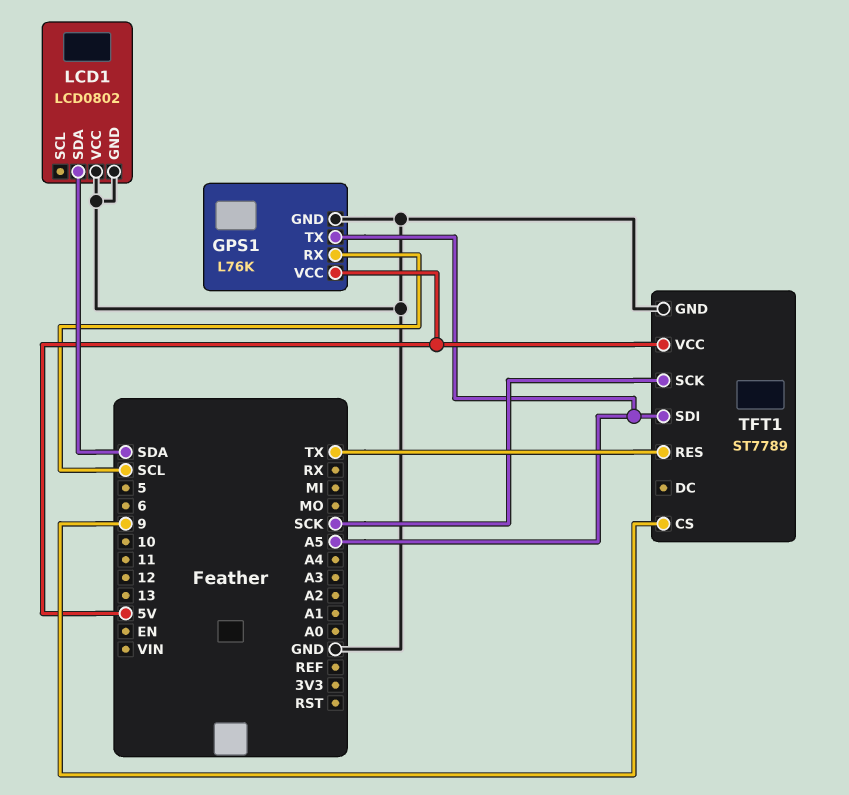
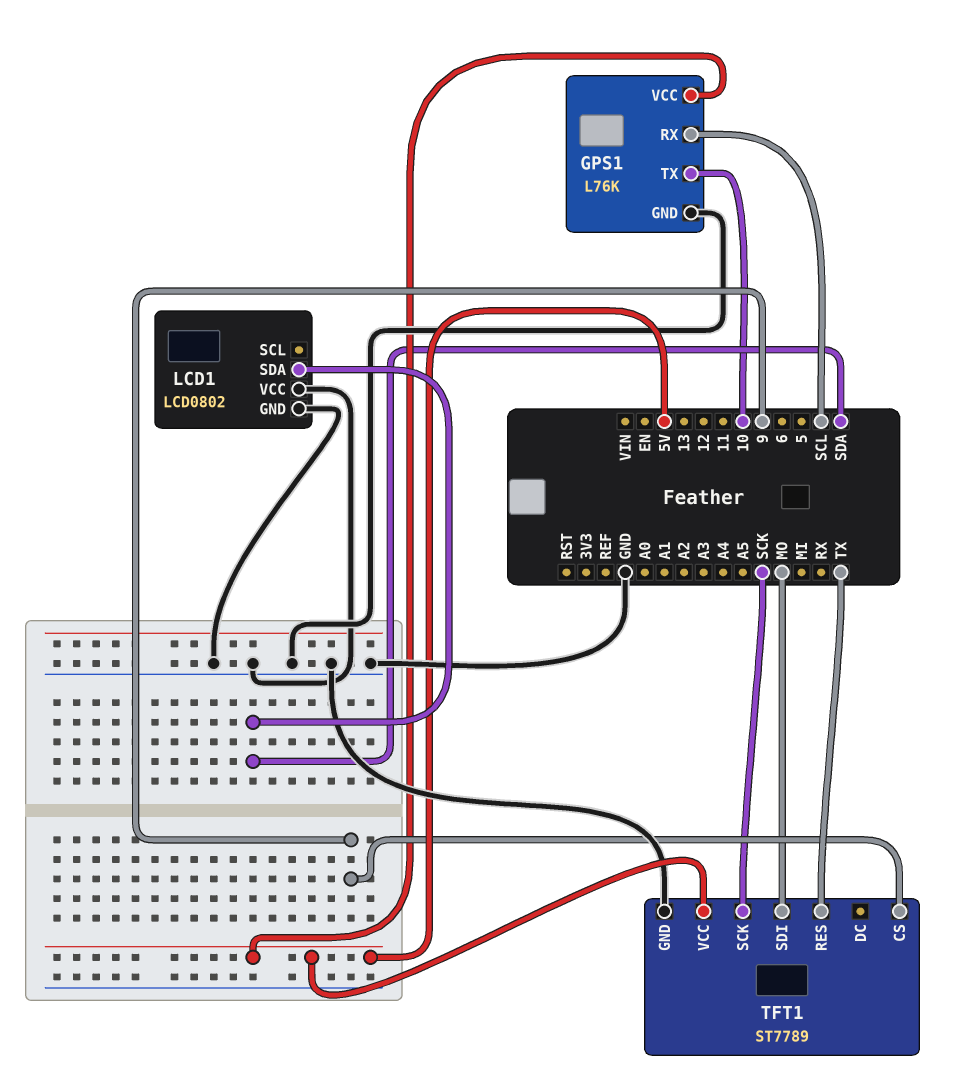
GPS1 pin TX: A5 -> 10
TFT1 pin SDI: A5 -> MO

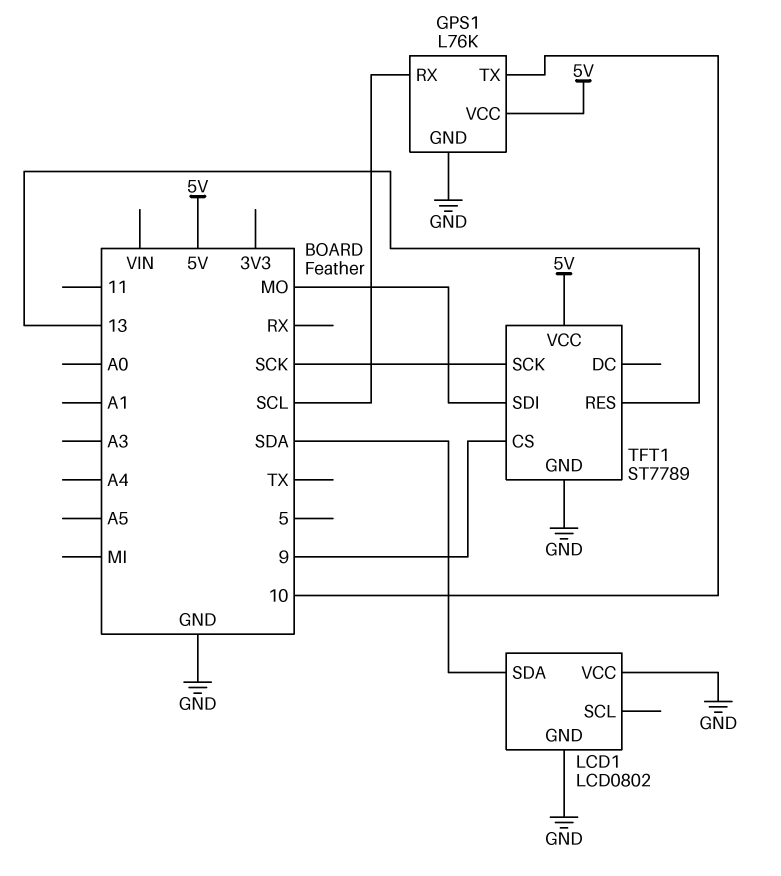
TFT1 pin RES: TX -> 13

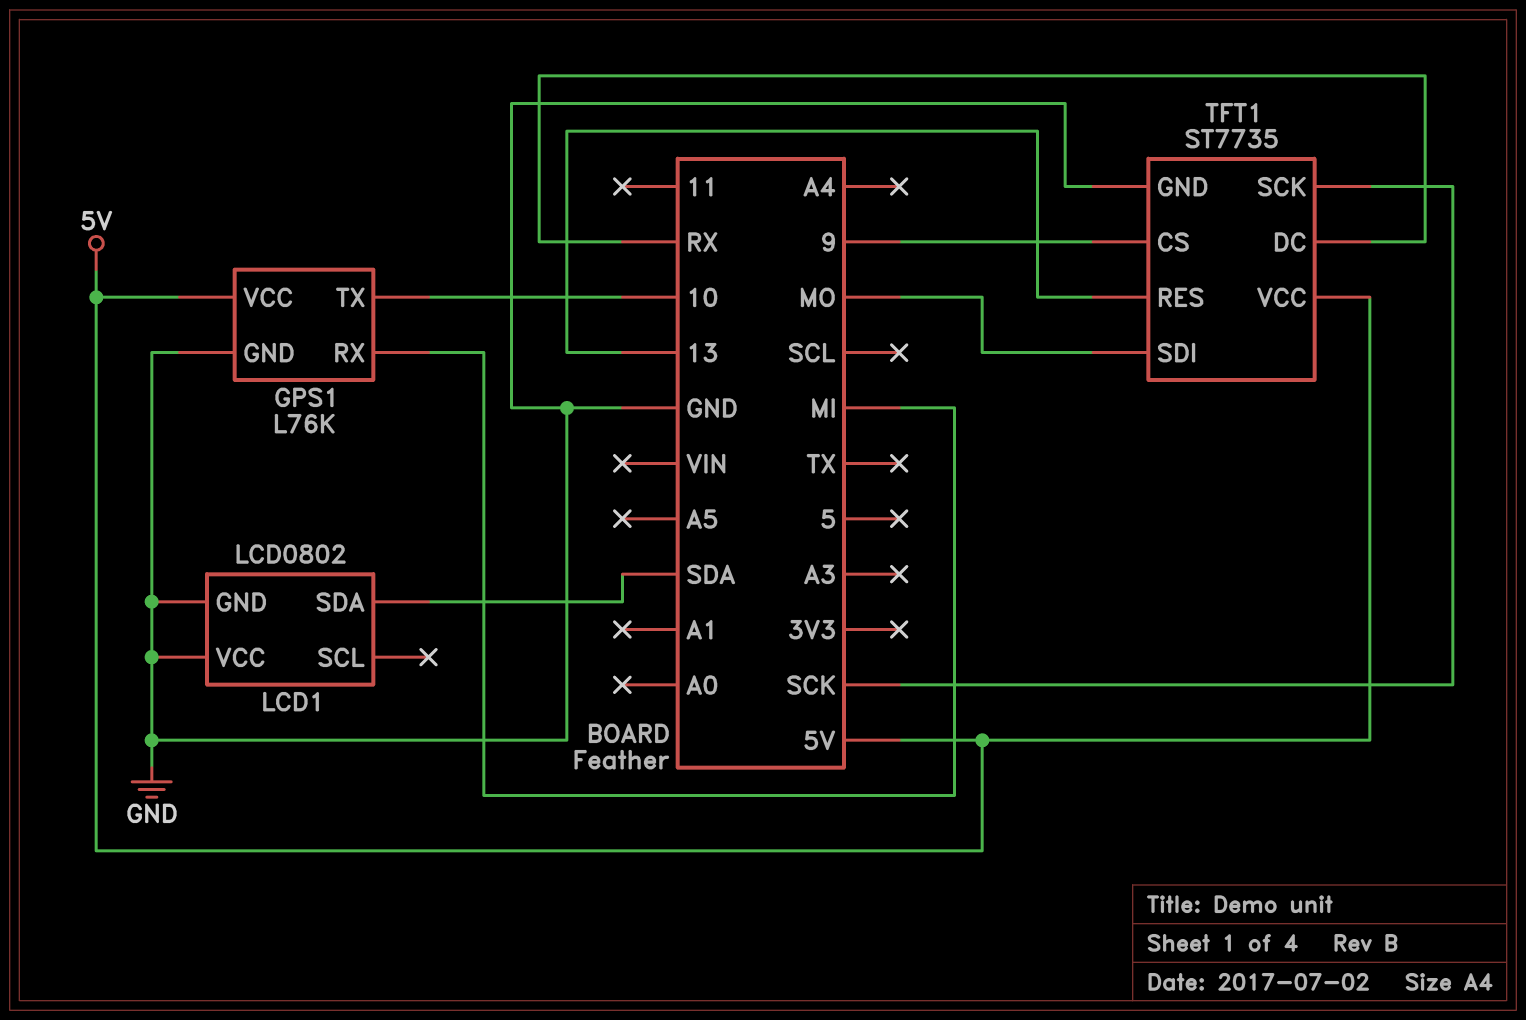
GPS1 pin RX: SCL -> MI
TFT1: ST7789 -> ST7735
TFT1 pin DC: none -> RX

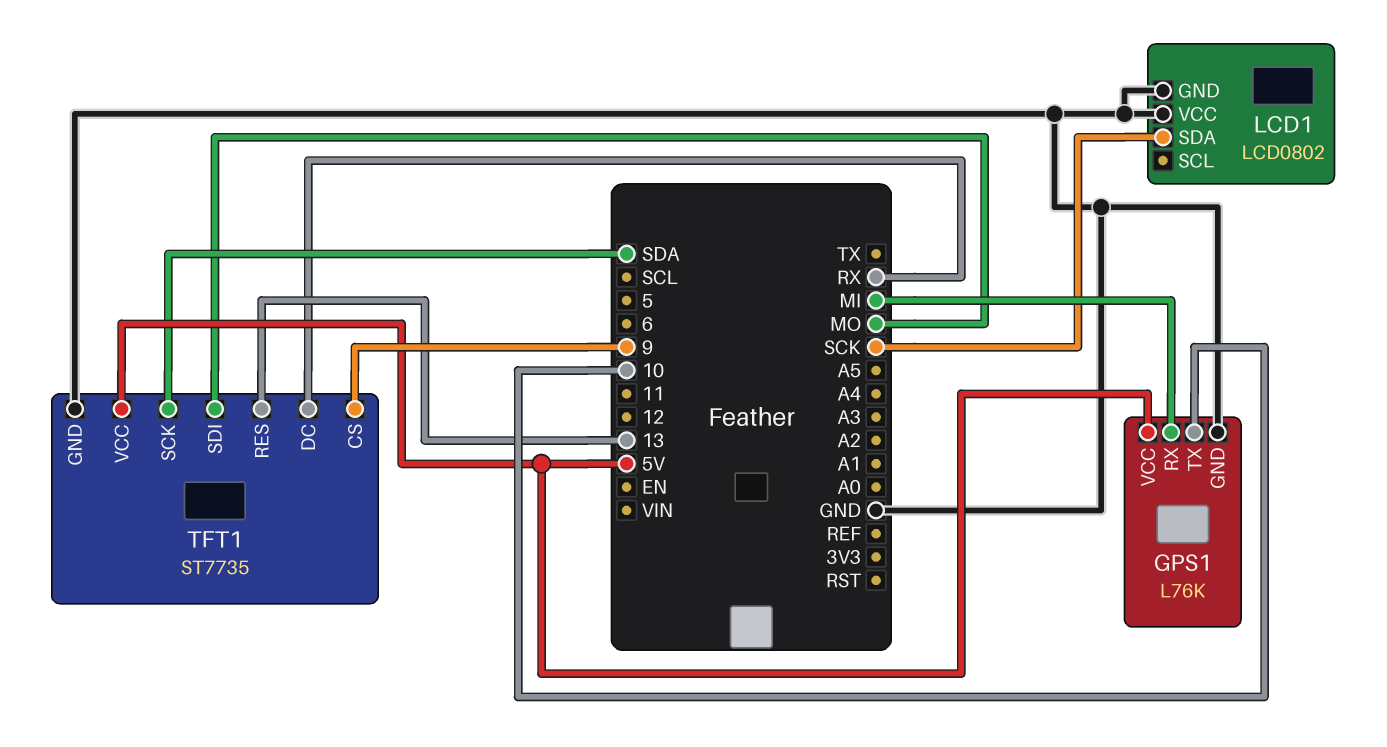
LCD1 pin SDA: SDA -> SCK
TFT1 pin SCK: SCK -> SDA

